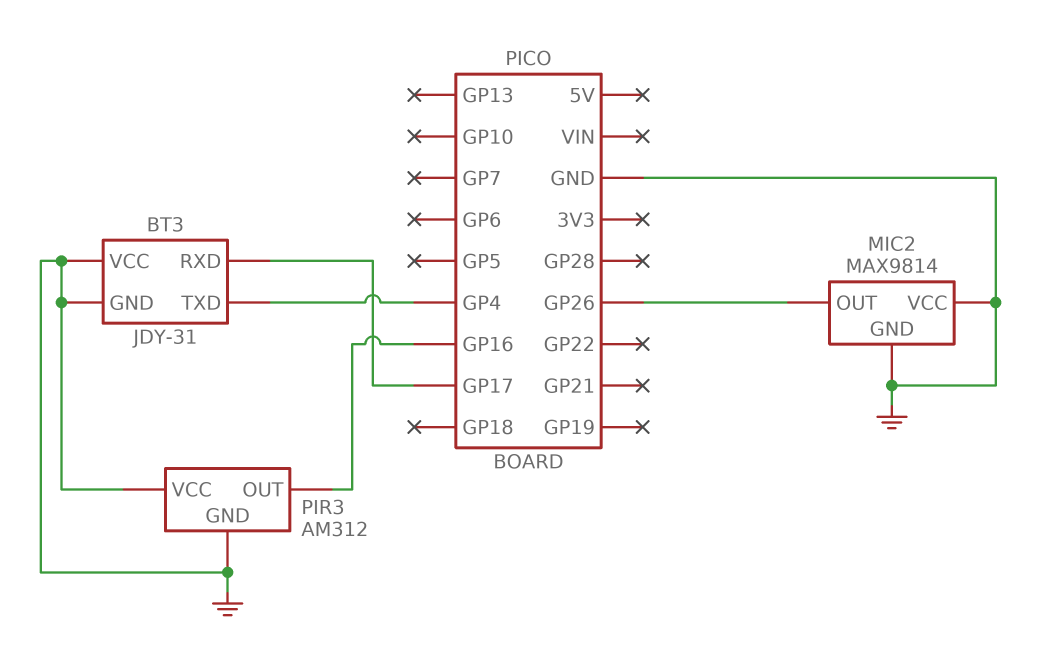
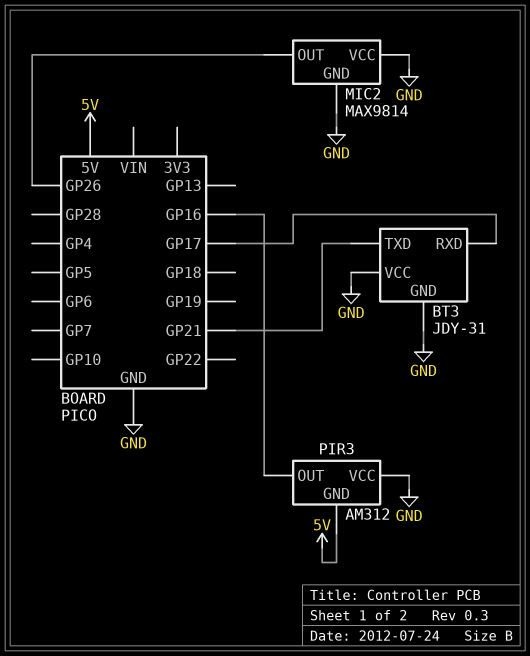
BT3 pin TXD: GP4 -> GP21
PIR3 pin GND: GND -> 5V

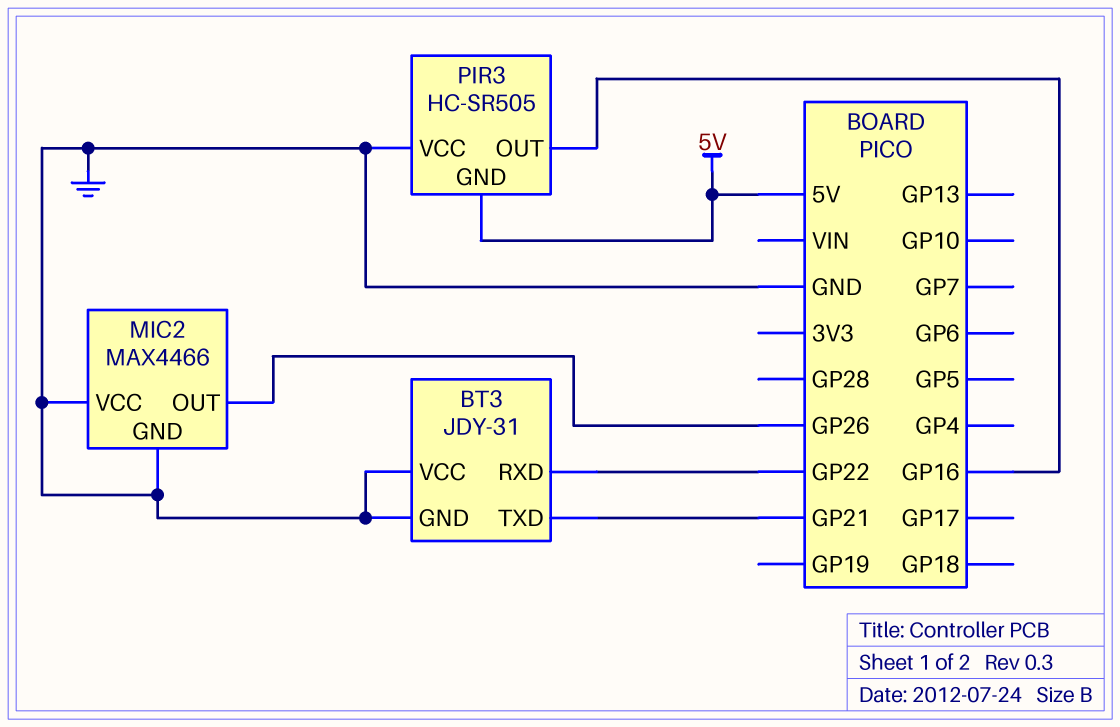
BT3 pin RXD: GP17 -> GP22
MIC2: MAX9814 -> MAX4466
PIR3: AM312 -> HC-SR505

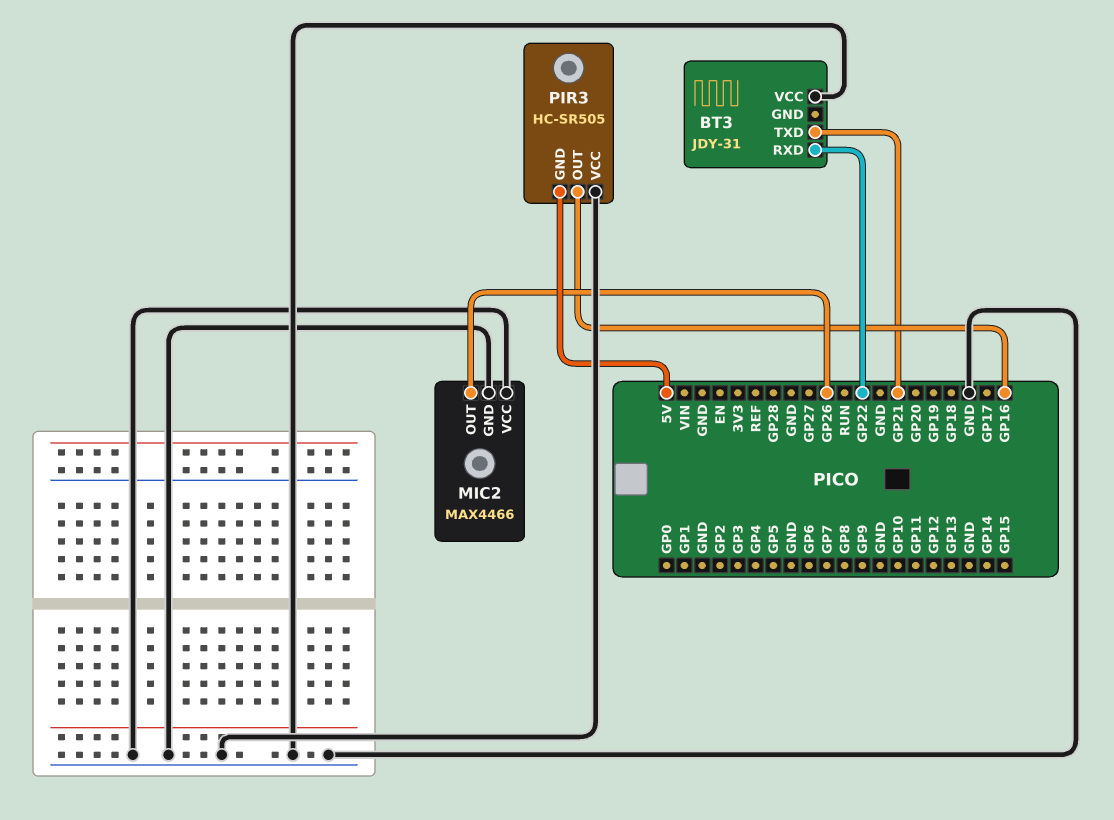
BT3 pin GND: GND -> none

